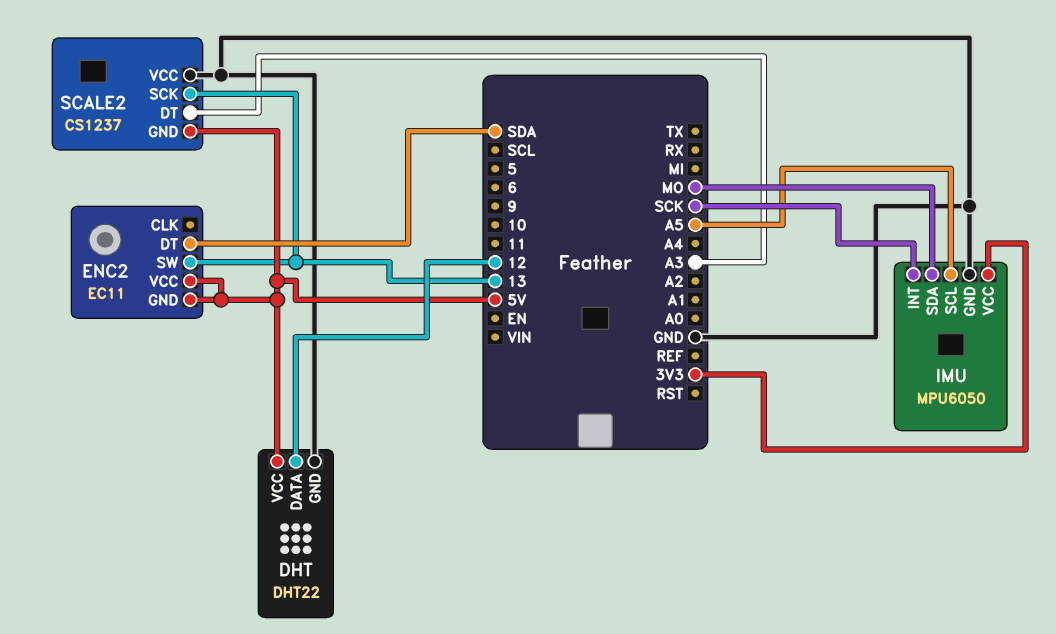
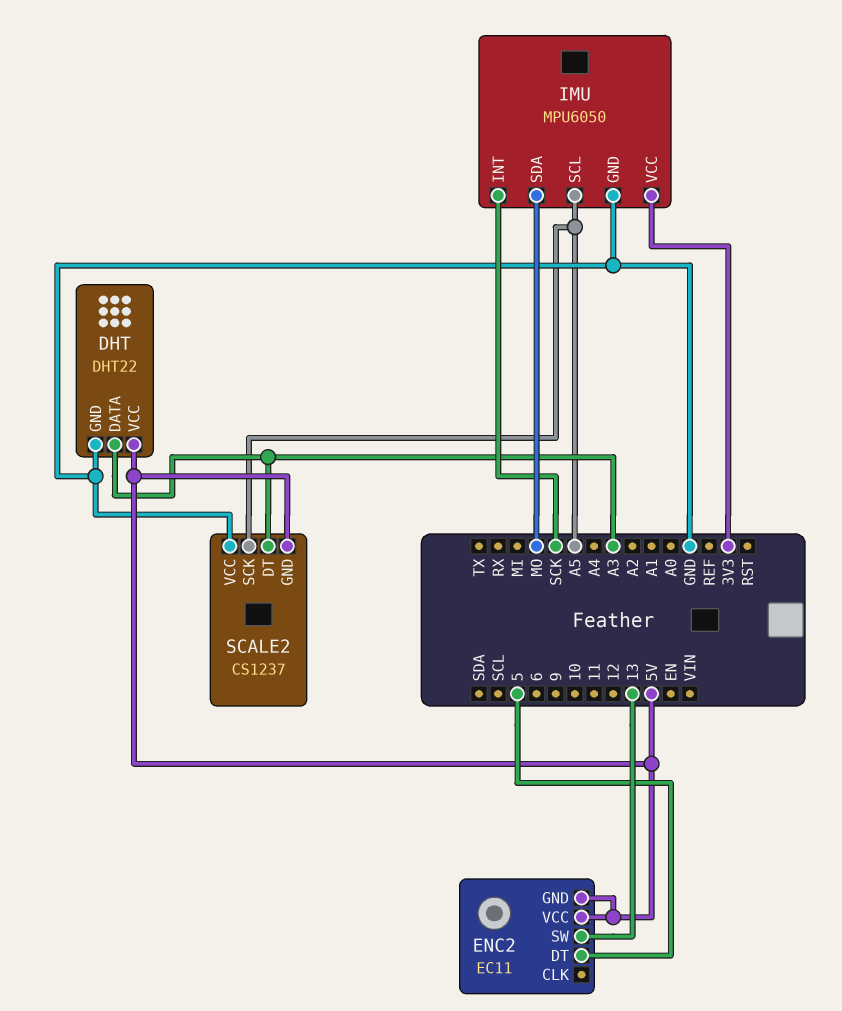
DHT pin DATA: 12 -> A3
ENC2 pin DT: SDA -> 5
SCALE2 pin SCK: 13 -> A5

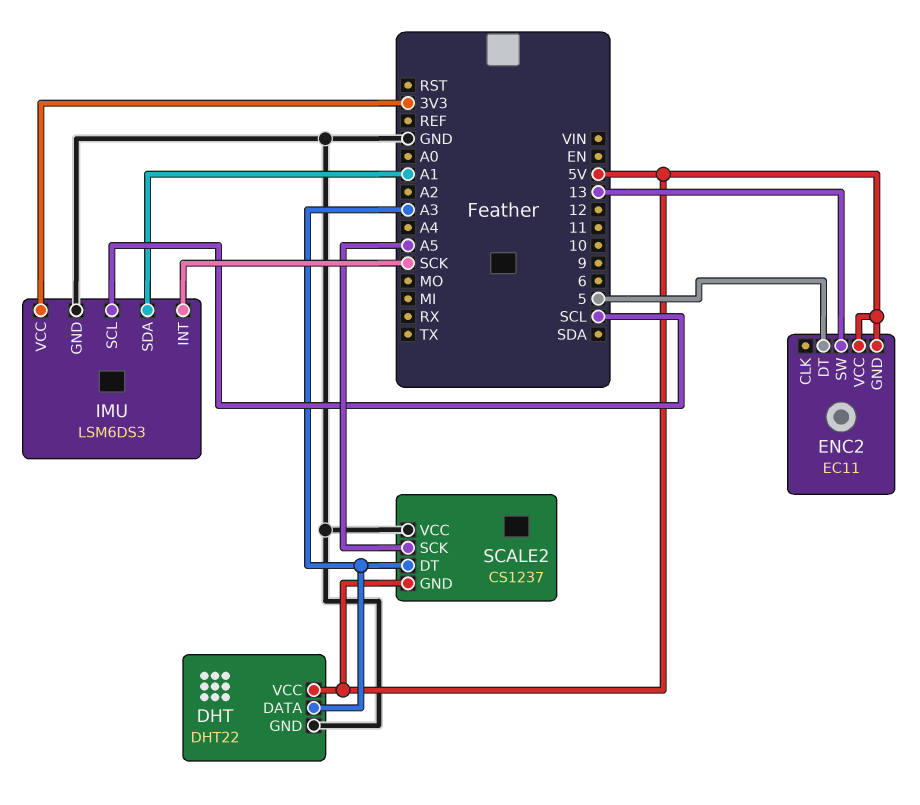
IMU: MPU6050 -> LSM6DS3
IMU pin SCL: A5 -> SCL
IMU pin SDA: MO -> A1

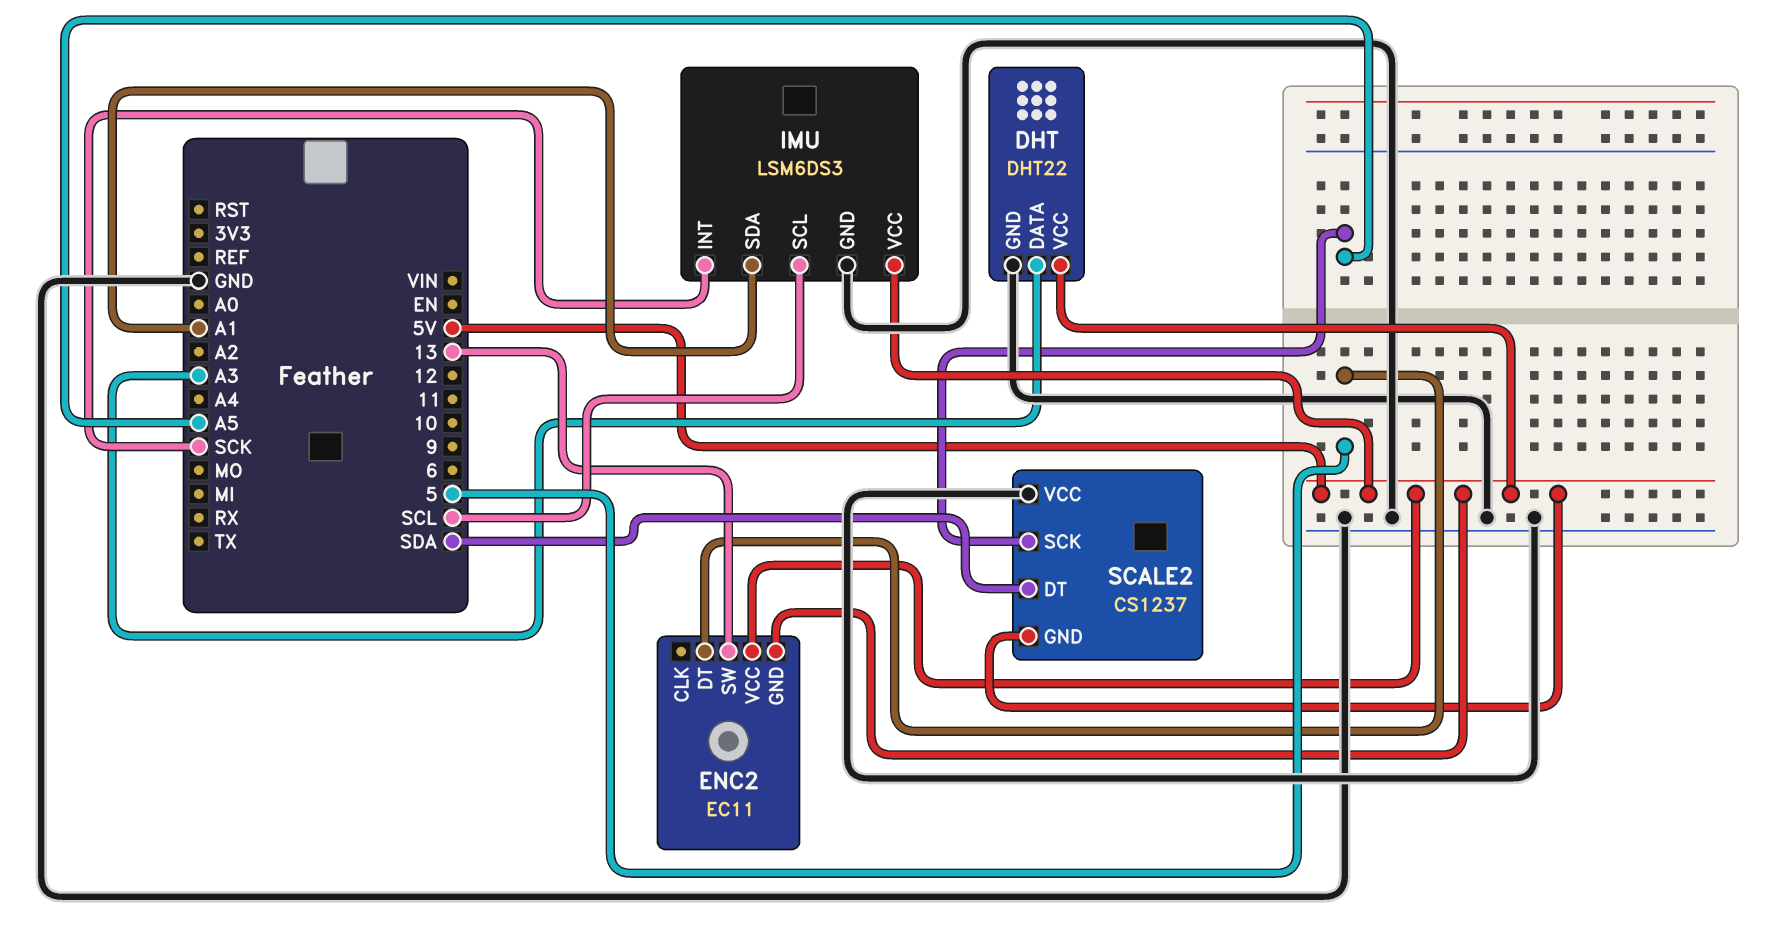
IMU pin VCC: 3V3 -> 5V
SCALE2 pin DT: A3 -> SDA

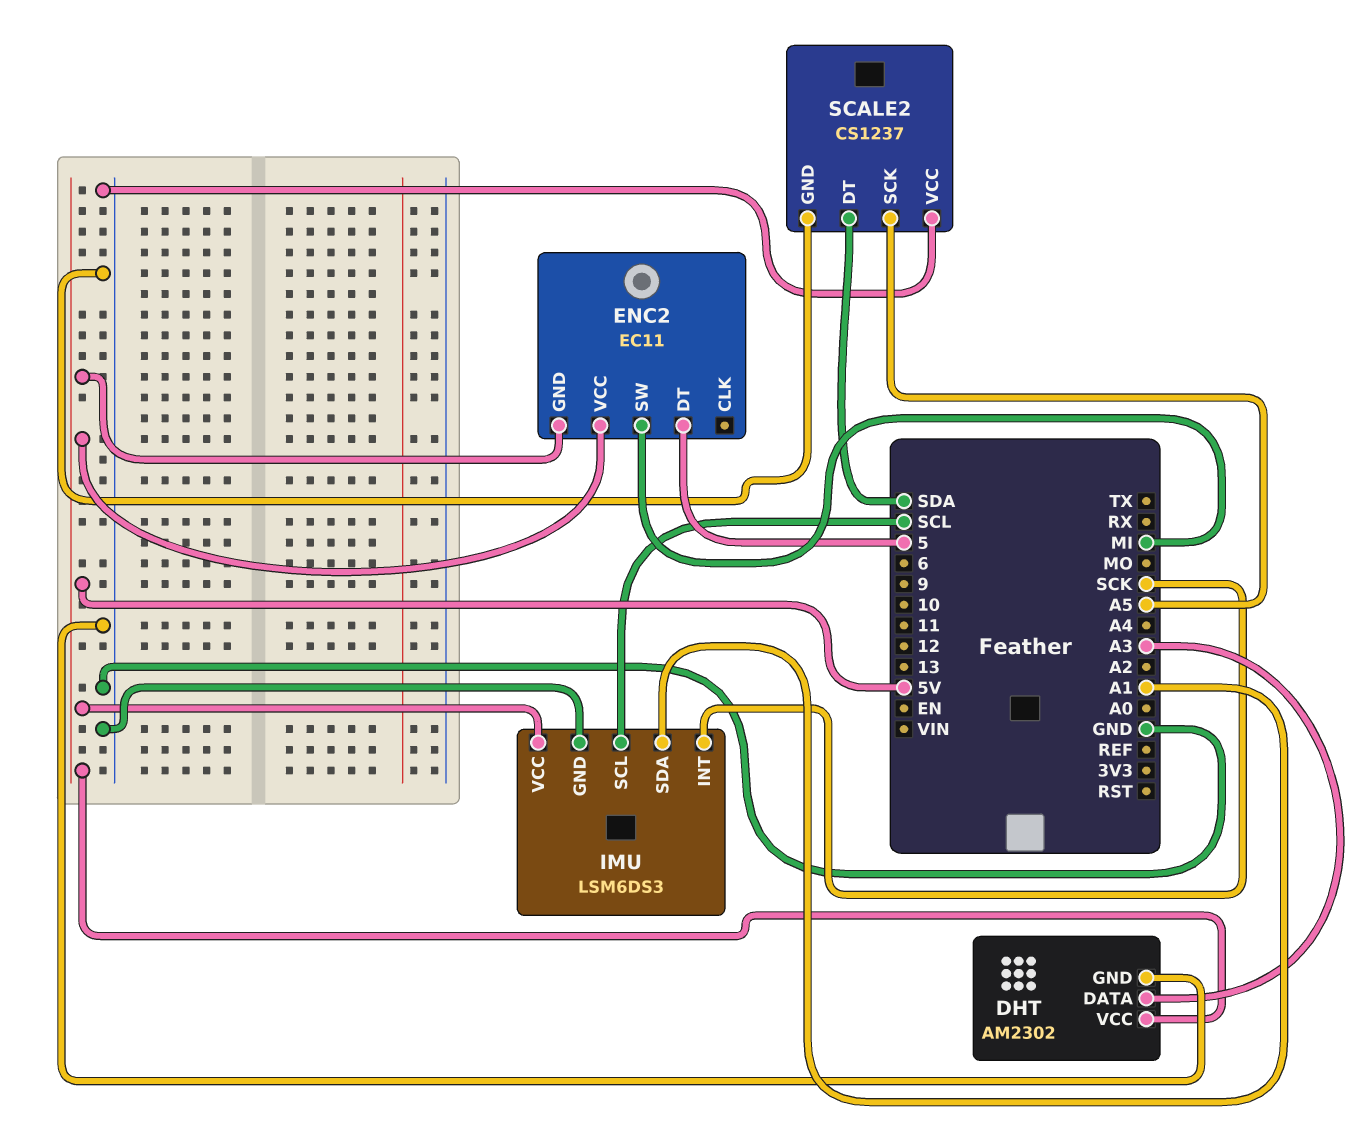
DHT: DHT22 -> AM2302
ENC2 pin SW: 13 -> MI
SCALE2 pin GND: 5V -> GND

